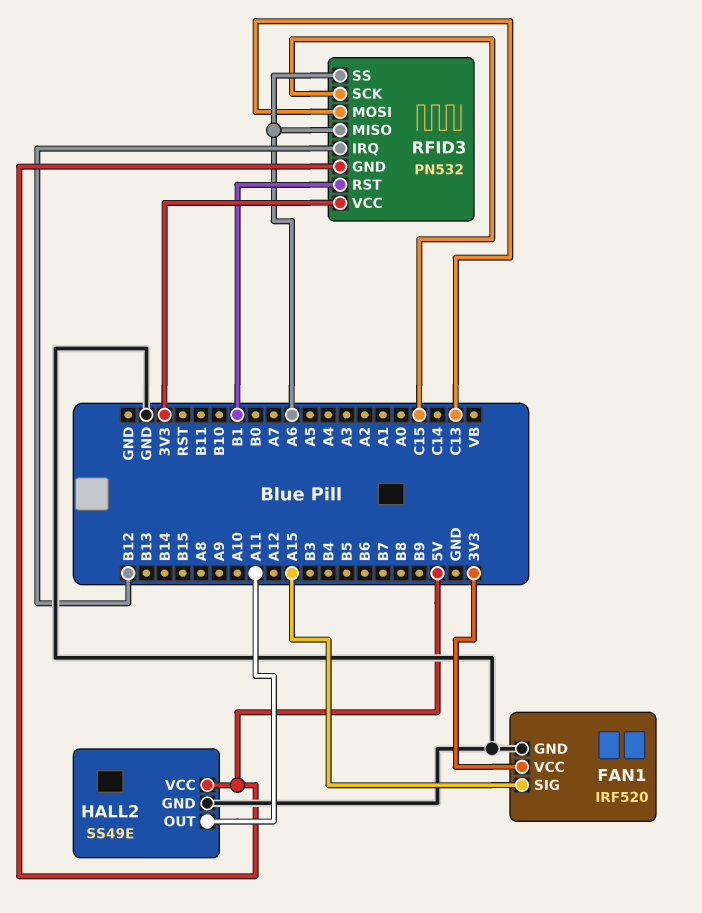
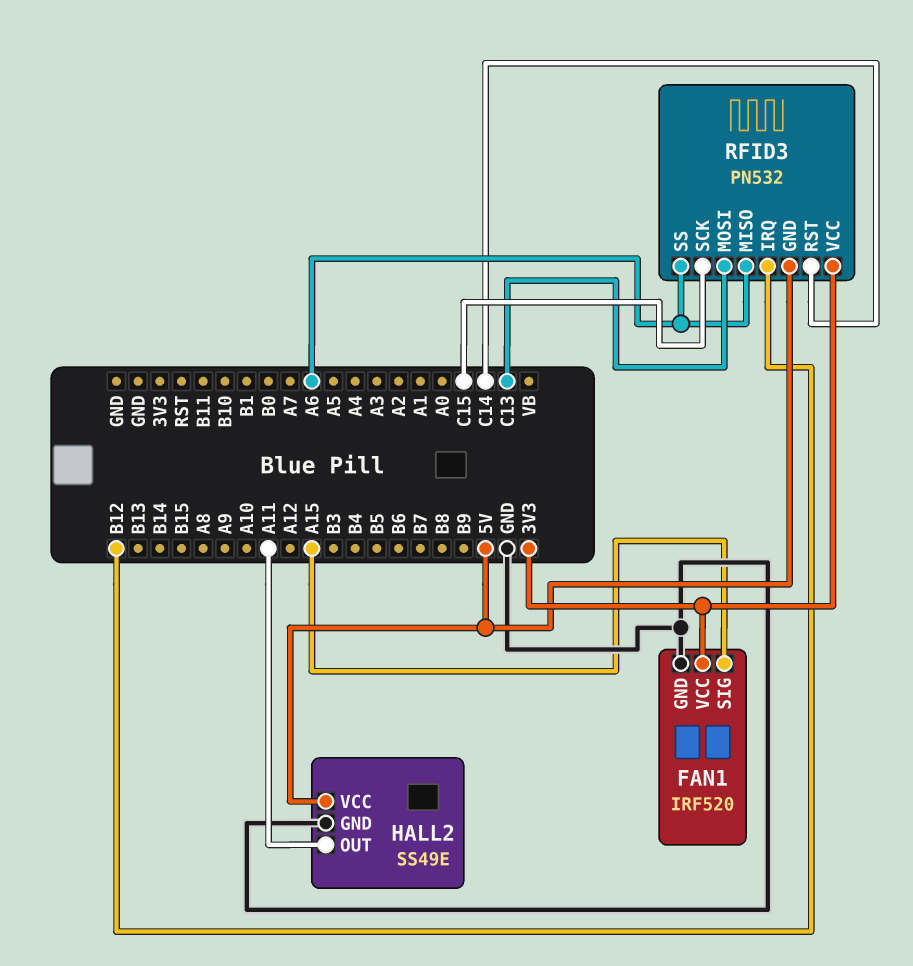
RFID3 pin RST: B1 -> C14

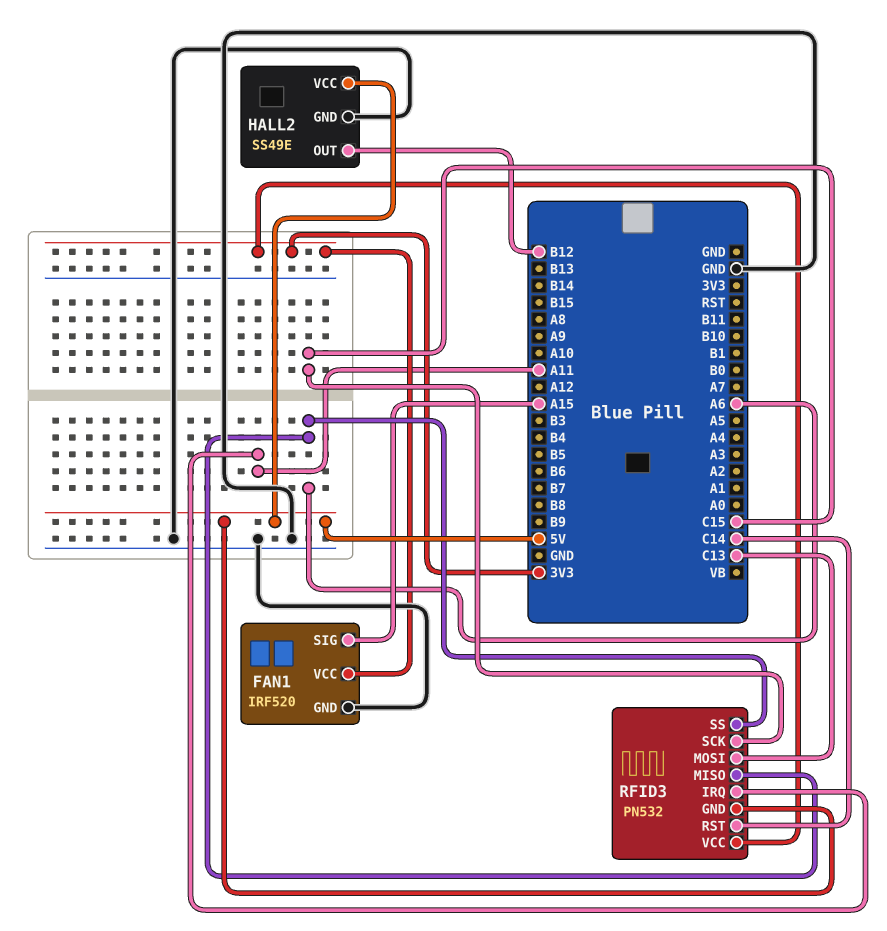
HALL2 pin OUT: A11 -> B12
RFID3 pin IRQ: B12 -> A11

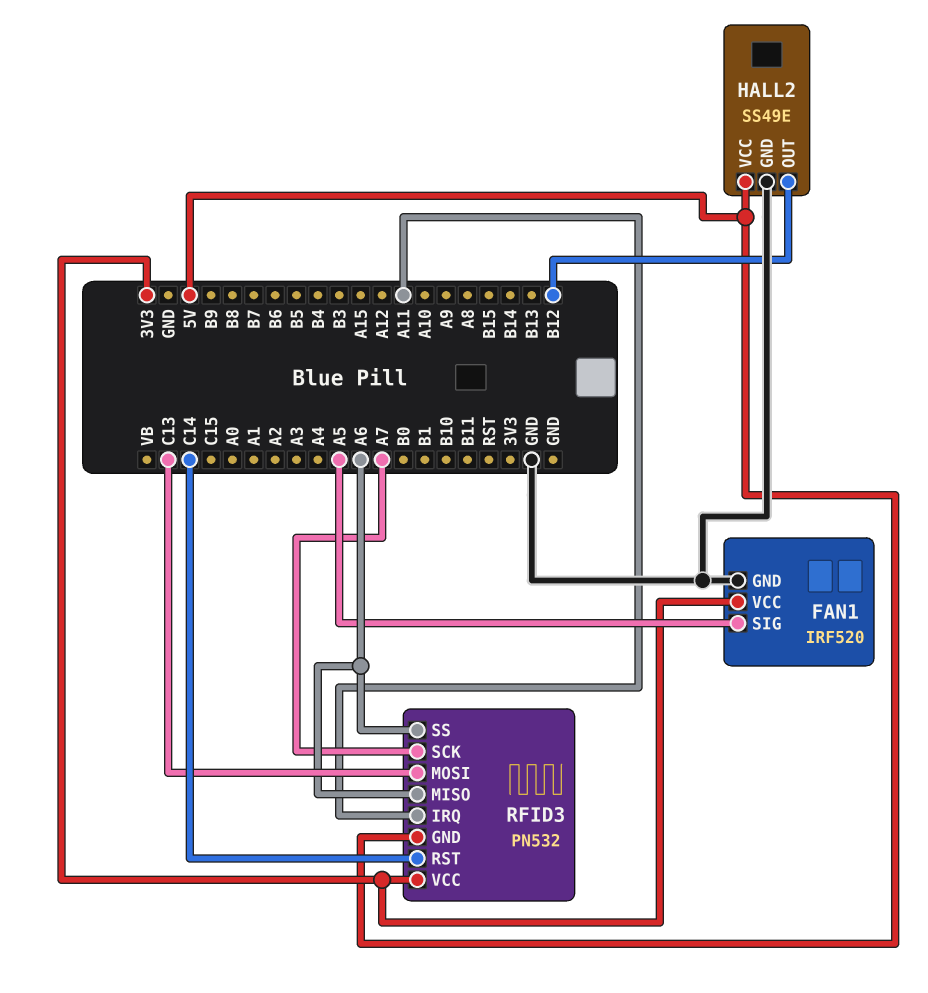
FAN1 pin SIG: A15 -> A5
RFID3 pin SCK: C15 -> A7

